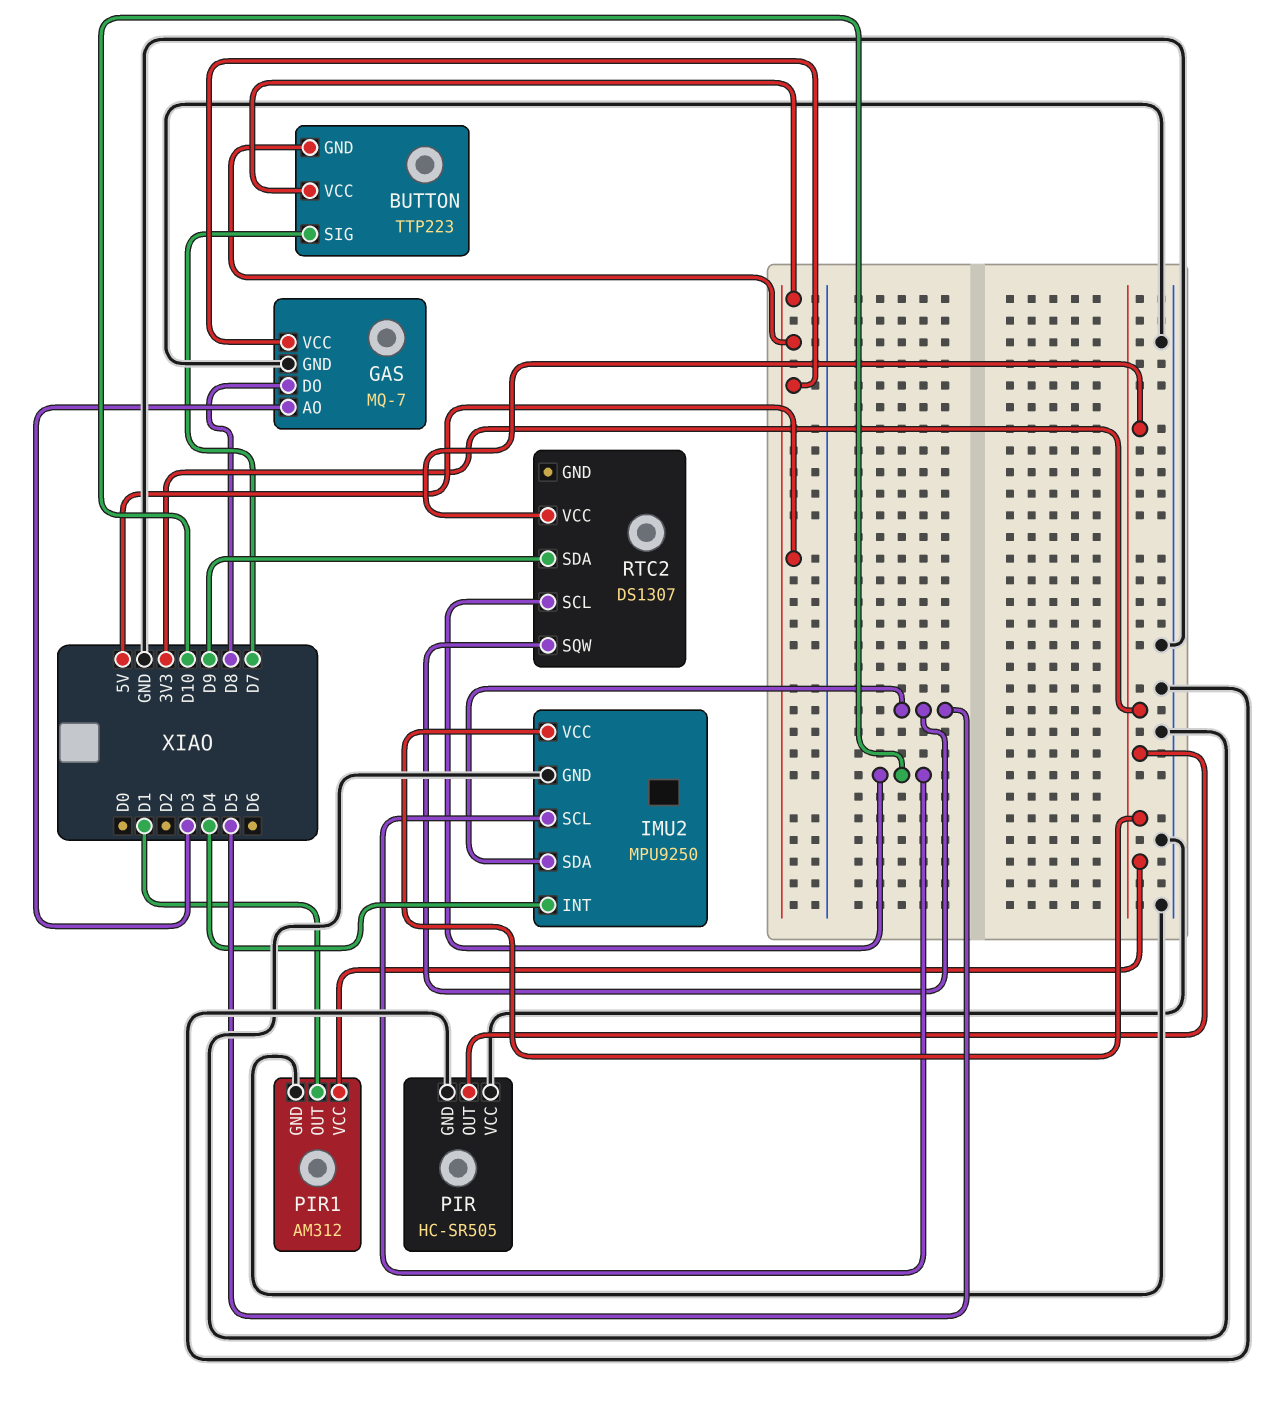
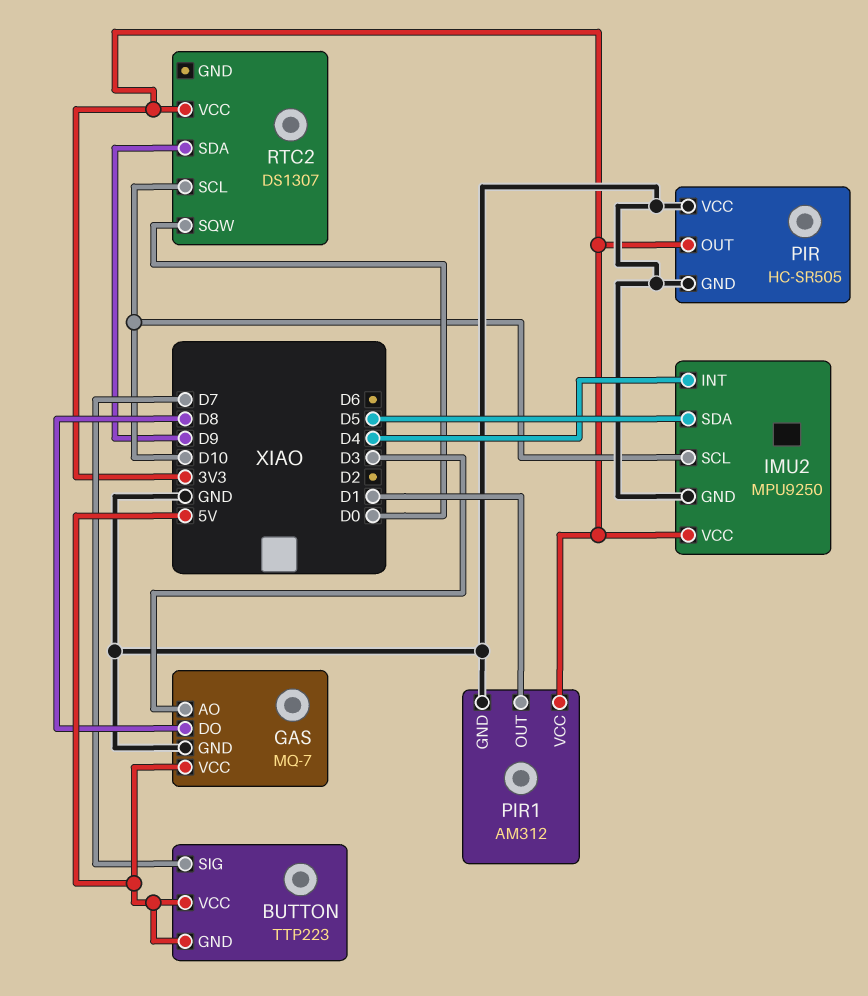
RTC2 pin SQW: D5 -> D0

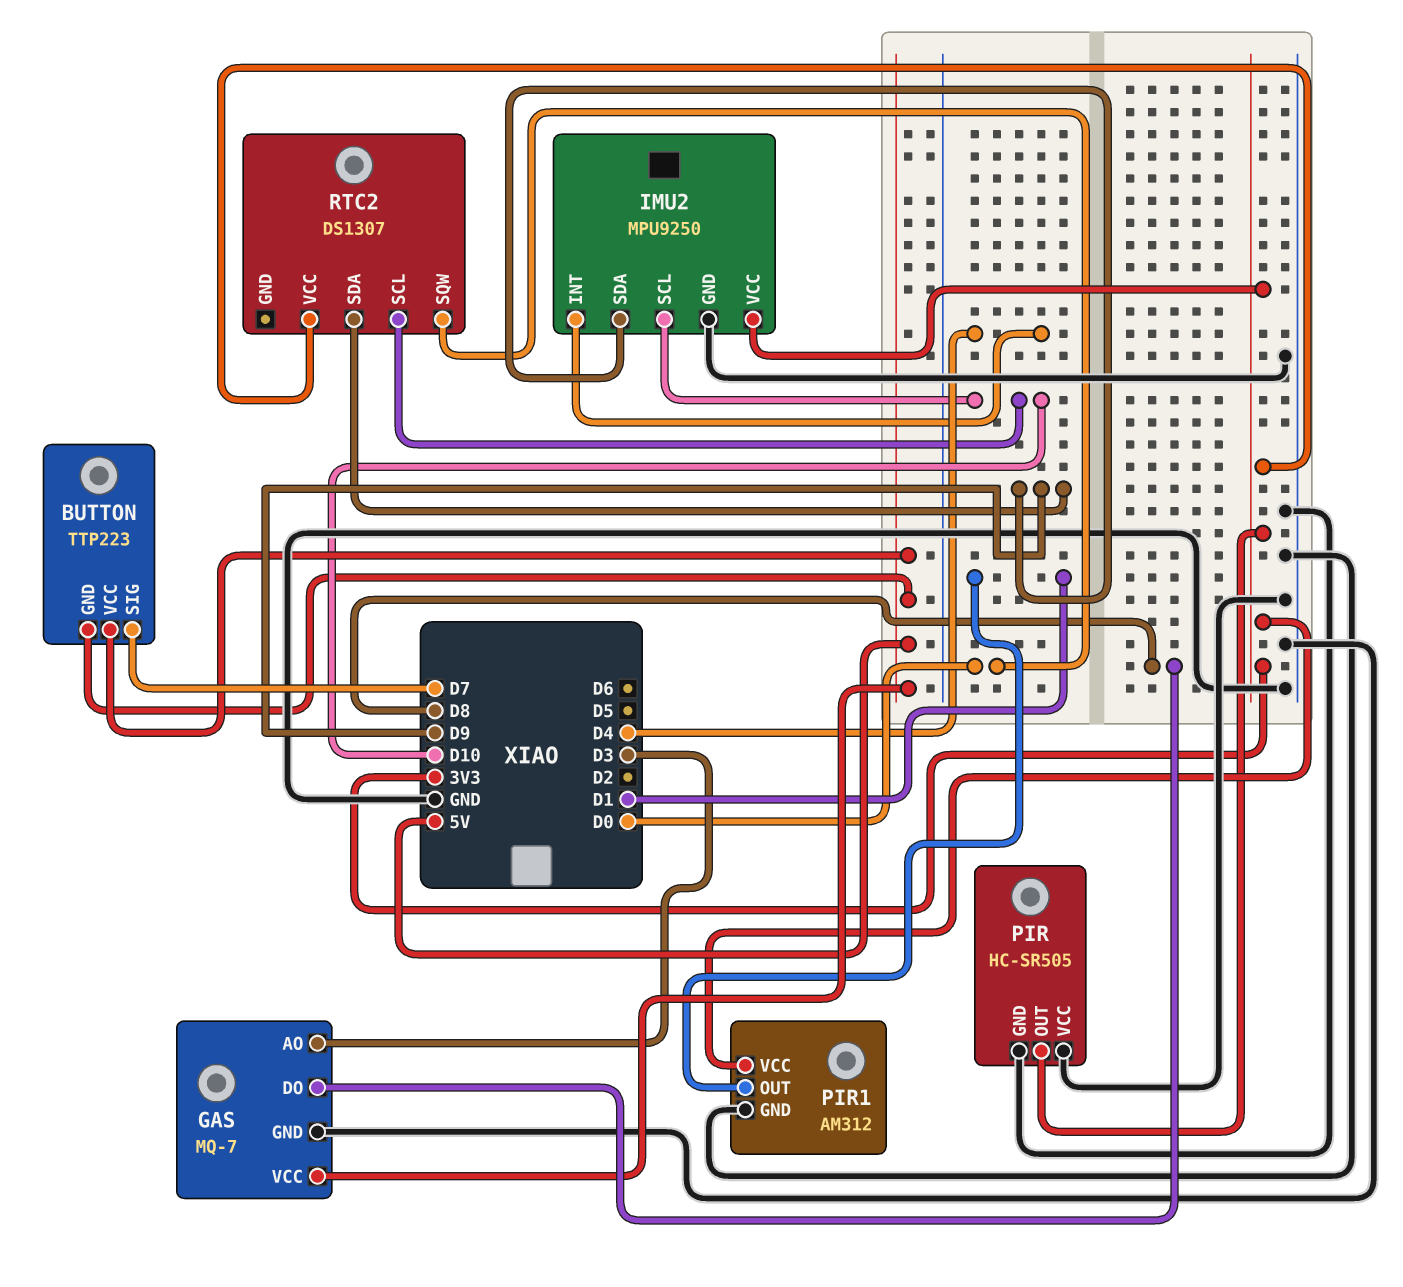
IMU2 pin SDA: D5 -> D9

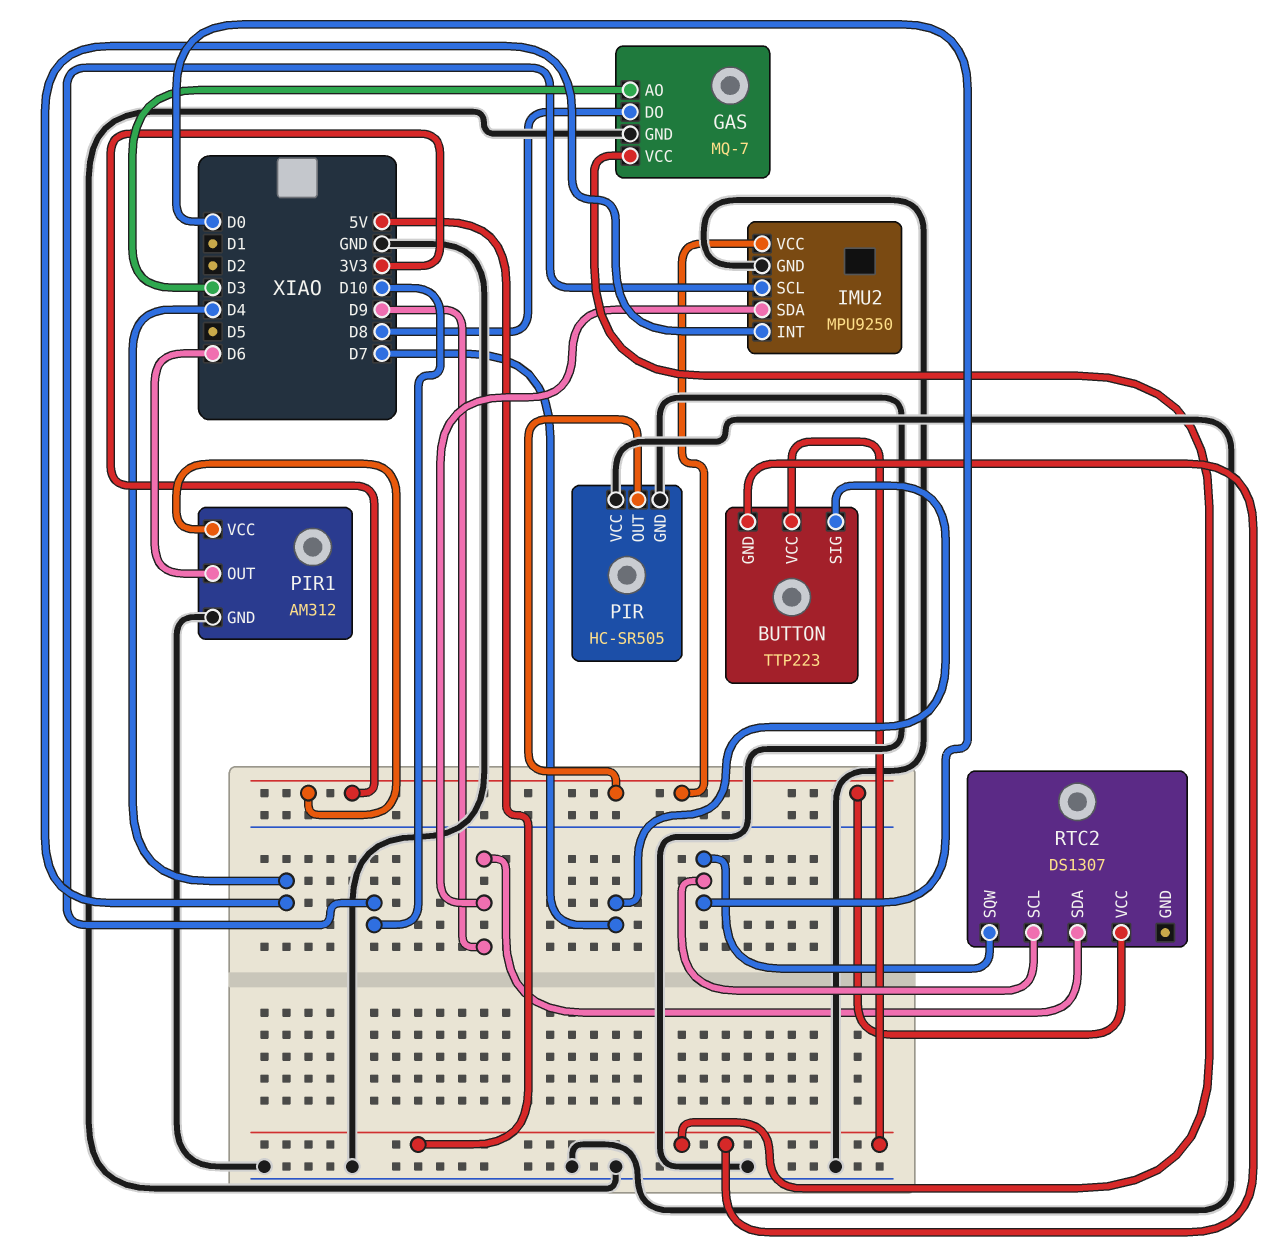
PIR1 pin OUT: D1 -> D6
RTC2 pin SCL: D10 -> D0

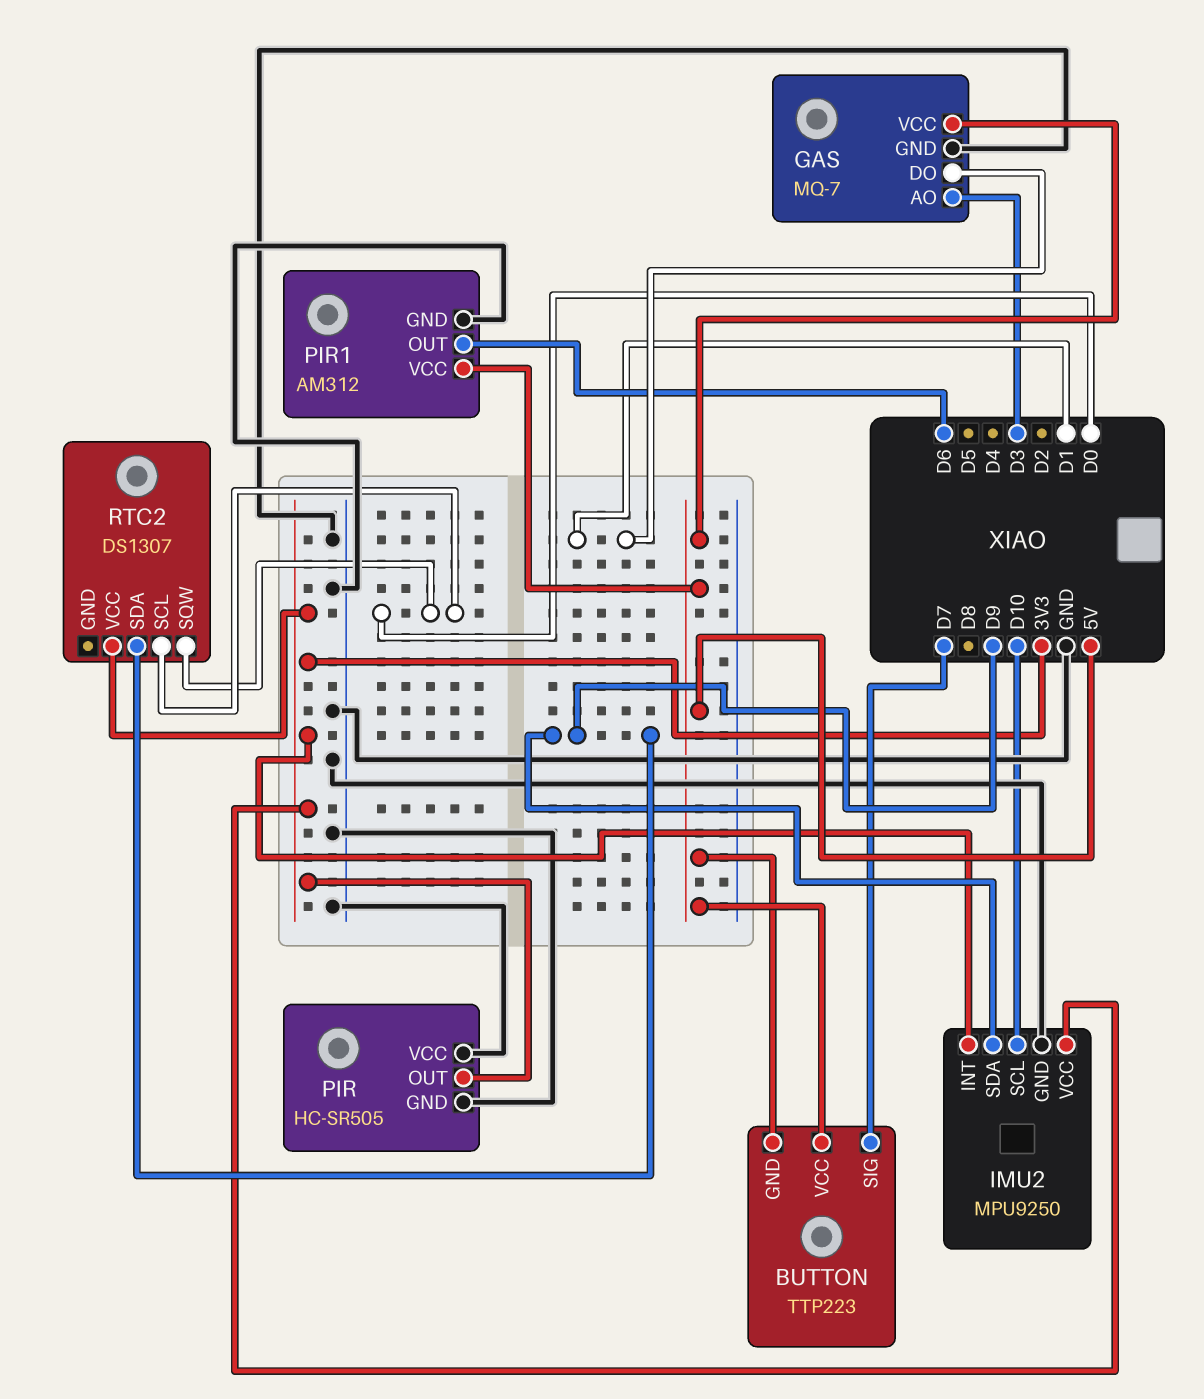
GAS pin DO: D8 -> D1
IMU2 pin INT: D4 -> 3V3
PIR1 pin VCC: 3V3 -> 5V

